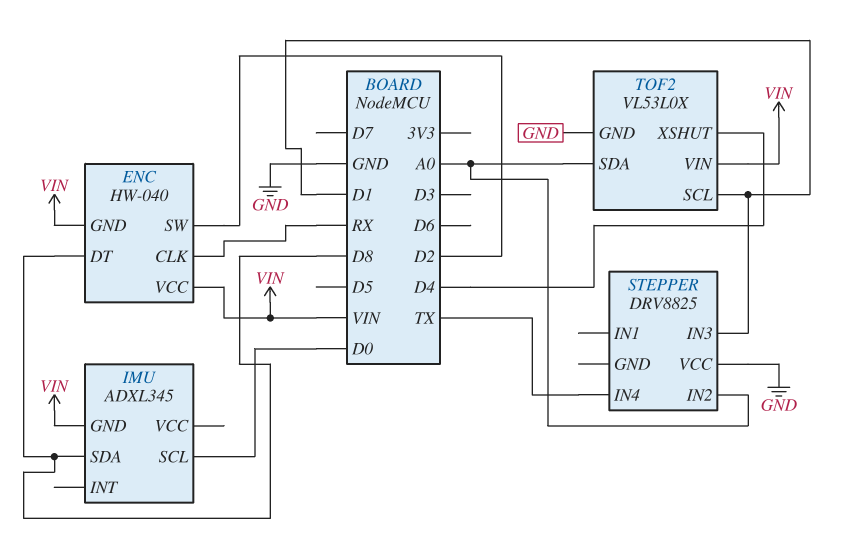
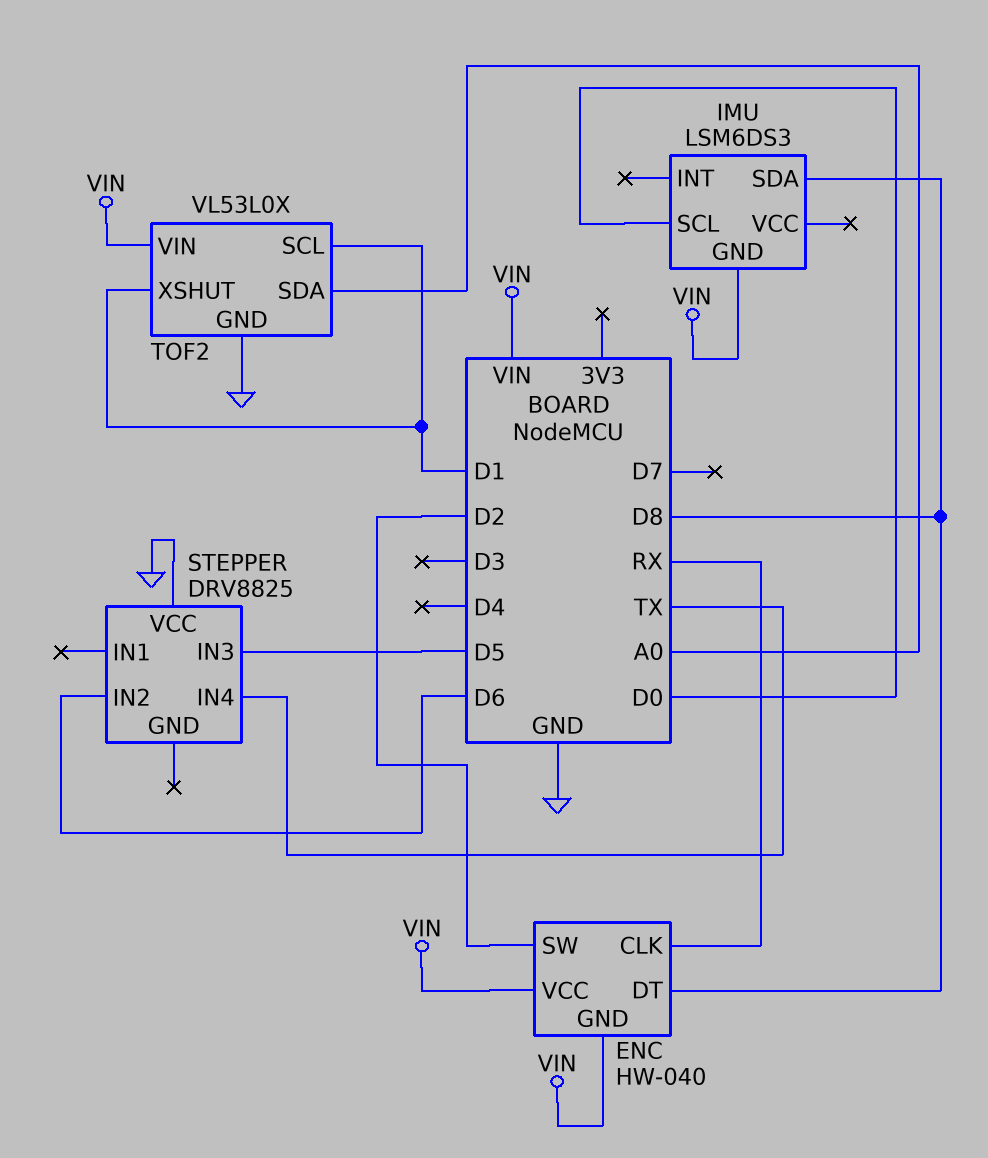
IMU: ADXL345 -> LSM6DS3
STEPPER pin IN2: A0 -> D6
STEPPER pin IN3: D1 -> D5
TOF2 pin XSHUT: D4 -> D1

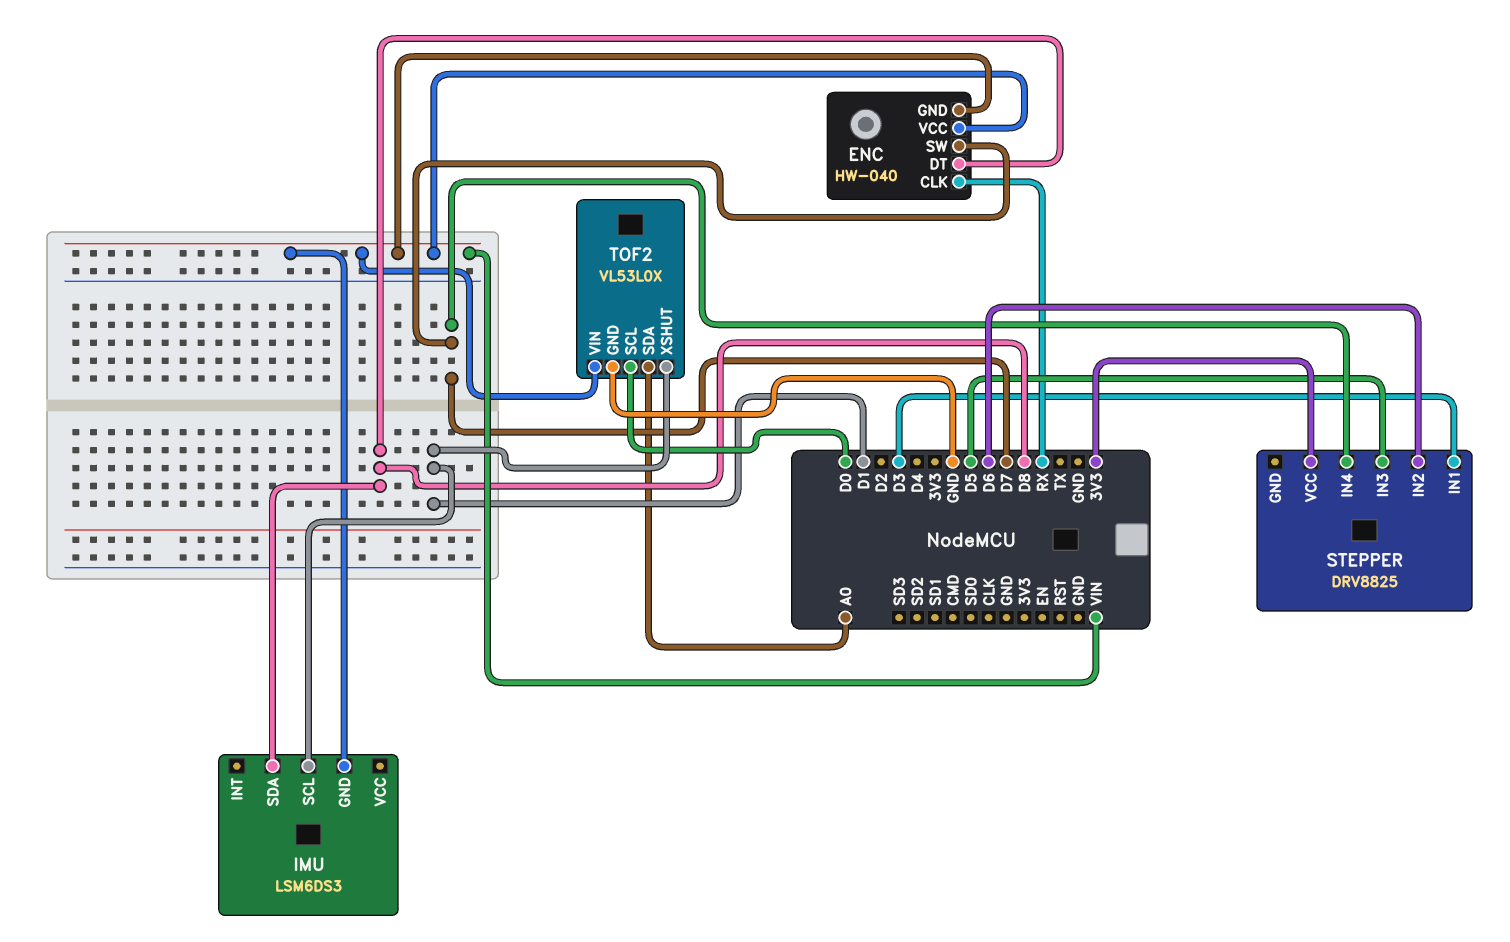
ENC pin SW: D2 -> D7
IMU pin SCL: D0 -> D1
STEPPER pin IN1: none -> D3
STEPPER pin IN4: TX -> D7
STEPPER pin VCC: GND -> 3V3
TOF2 pin SCL: D1 -> D0

